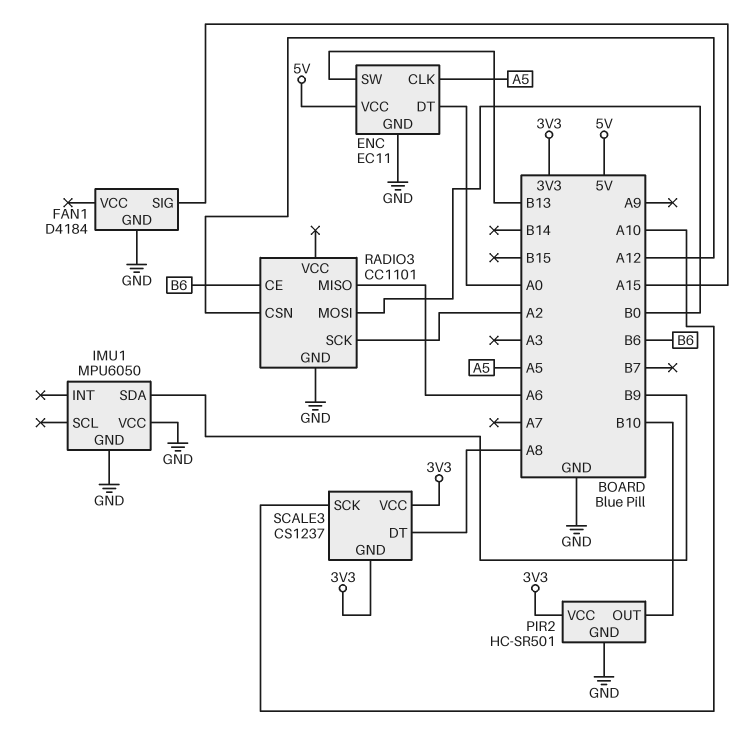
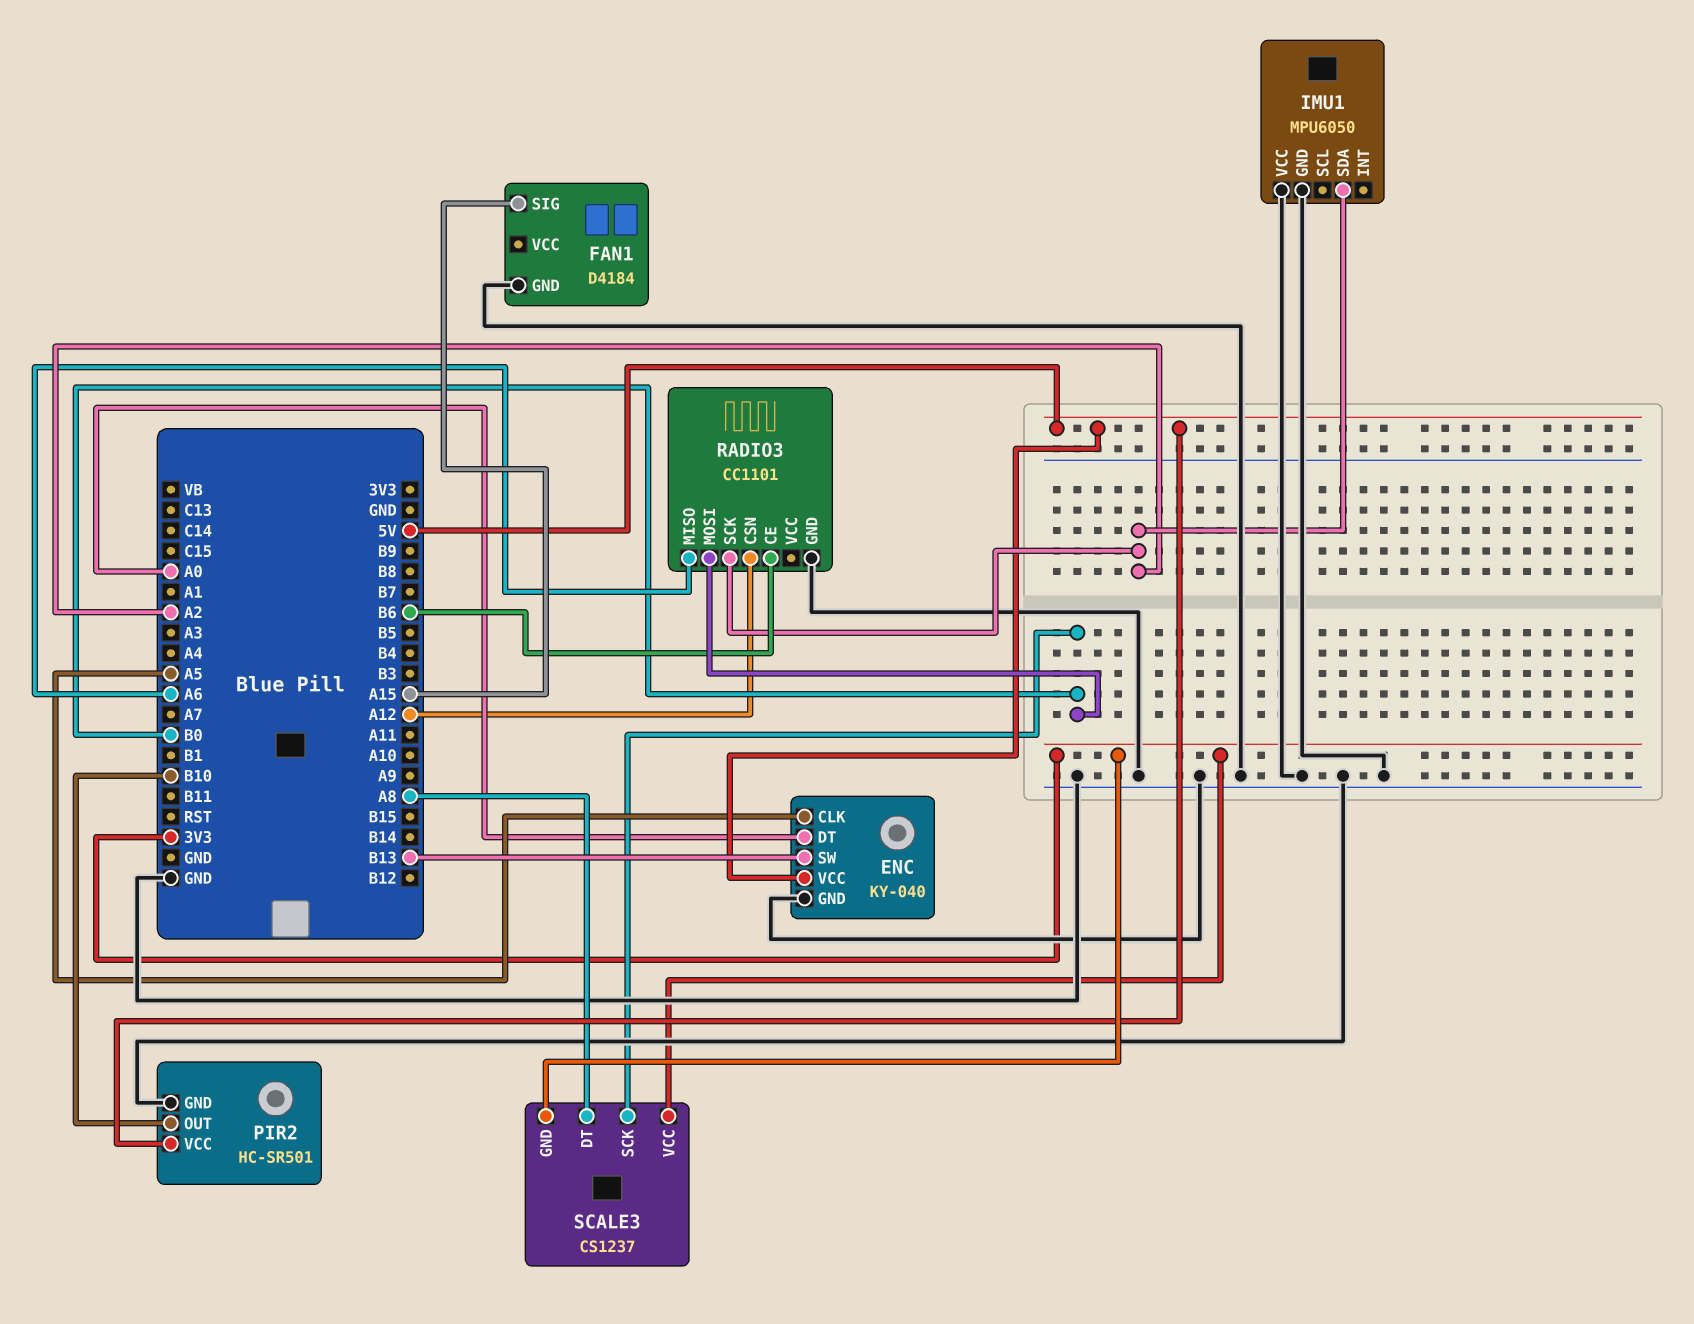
ENC: EC11 -> KY-040
IMU1 pin SDA: B9 -> A2
PIR2 pin VCC: 3V3 -> 5V
SCALE3 pin SCK: A10 -> B0

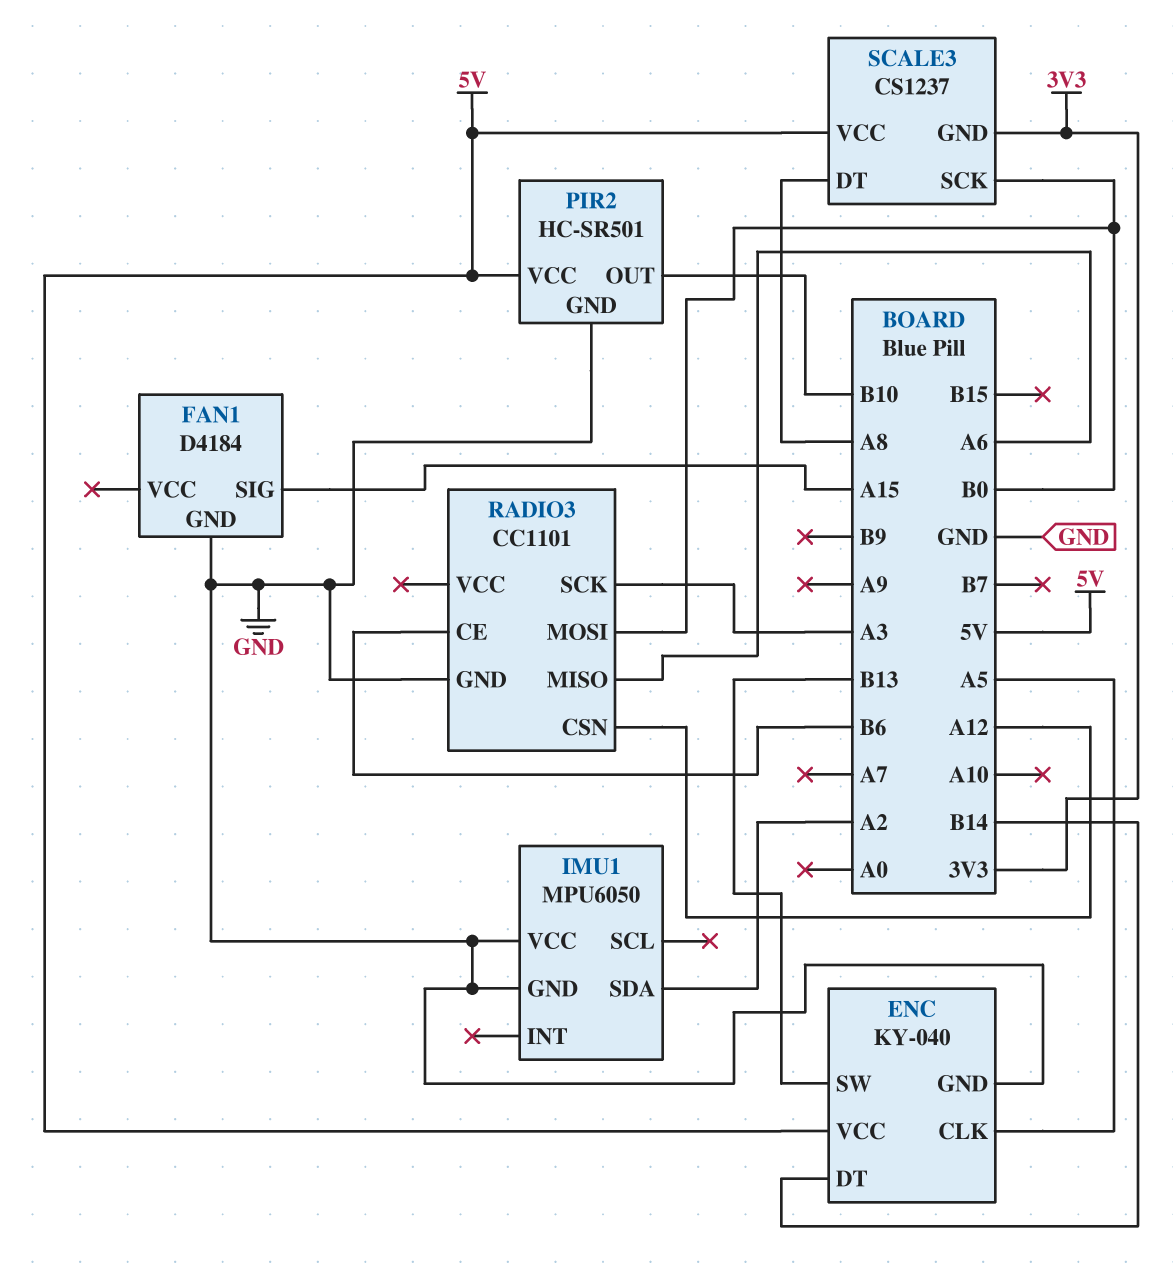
ENC pin DT: A0 -> B14
RADIO3 pin SCK: A2 -> A3
SCALE3 pin VCC: 3V3 -> 5V

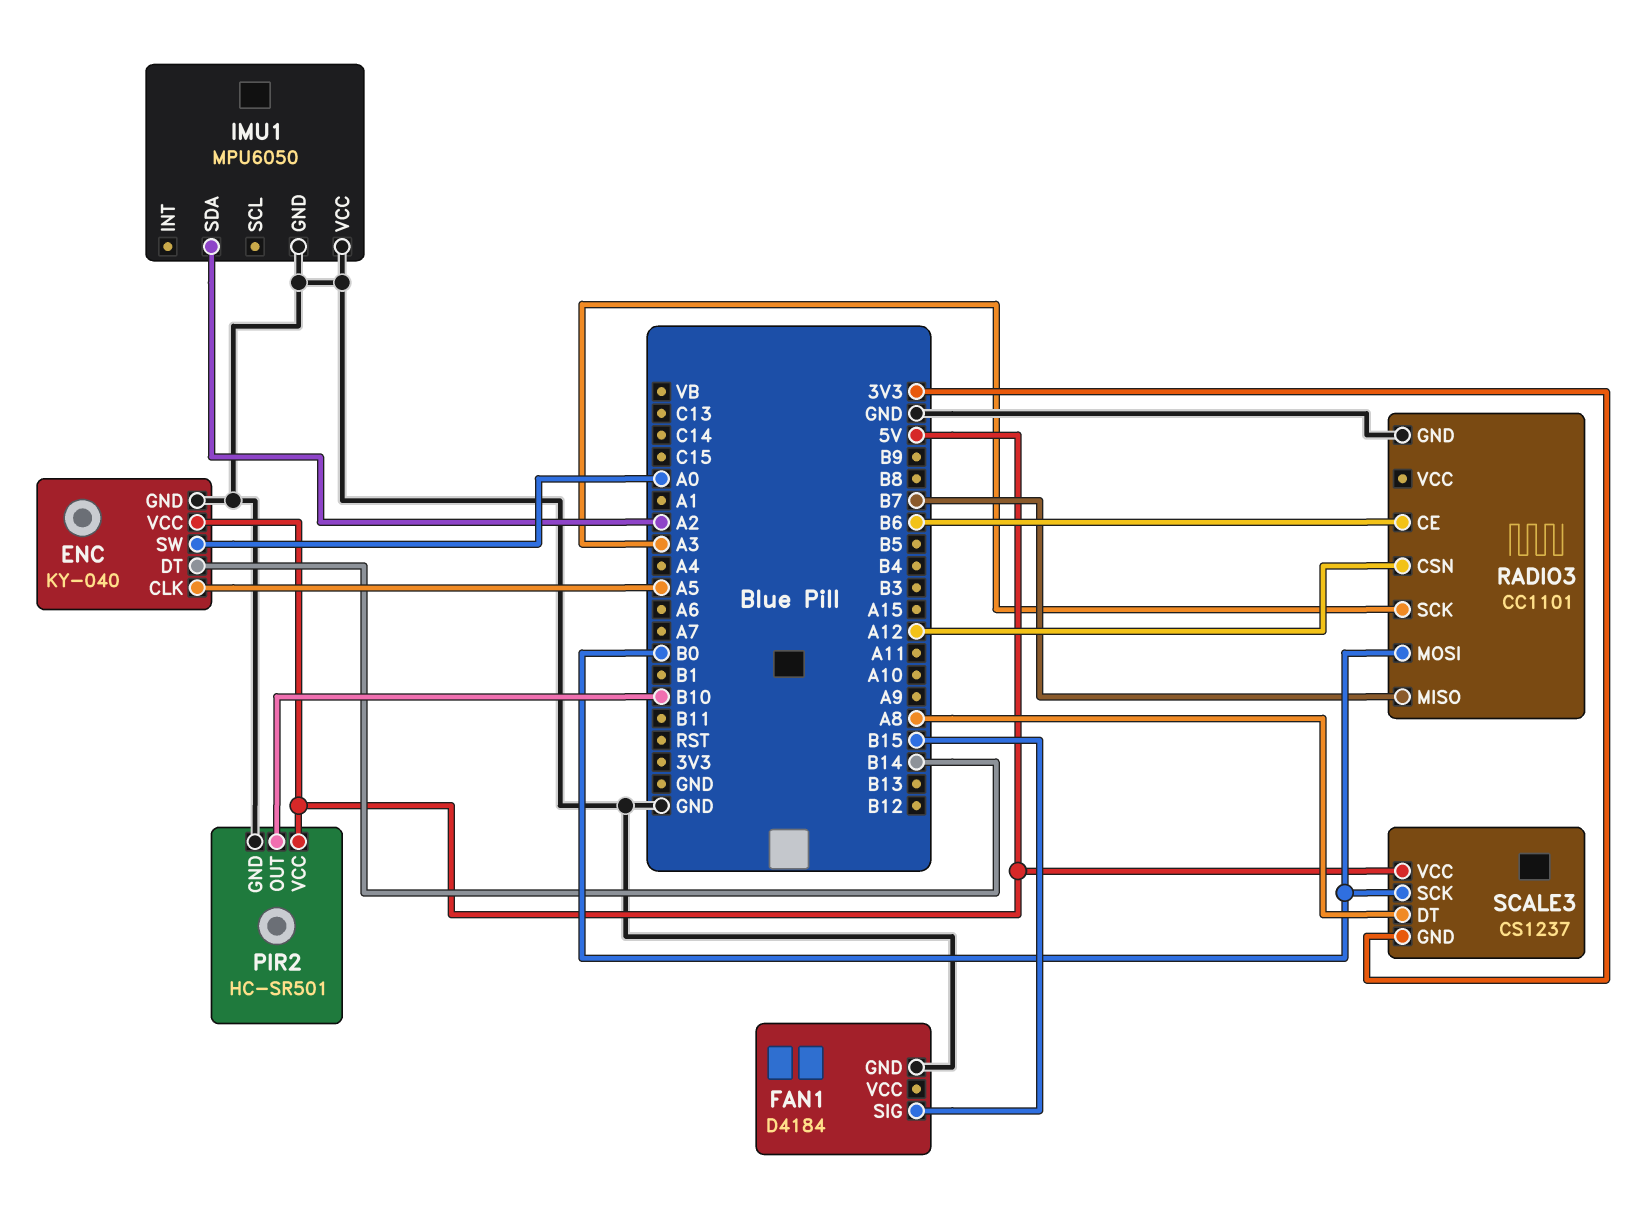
ENC pin SW: B13 -> A0
FAN1 pin SIG: A15 -> B15
RADIO3 pin MISO: A6 -> B7

